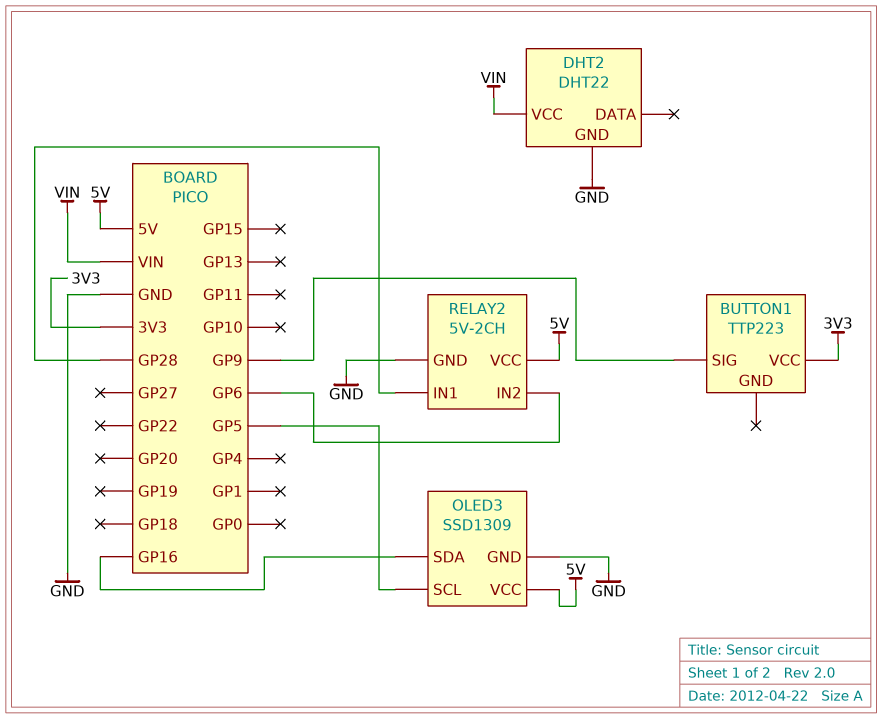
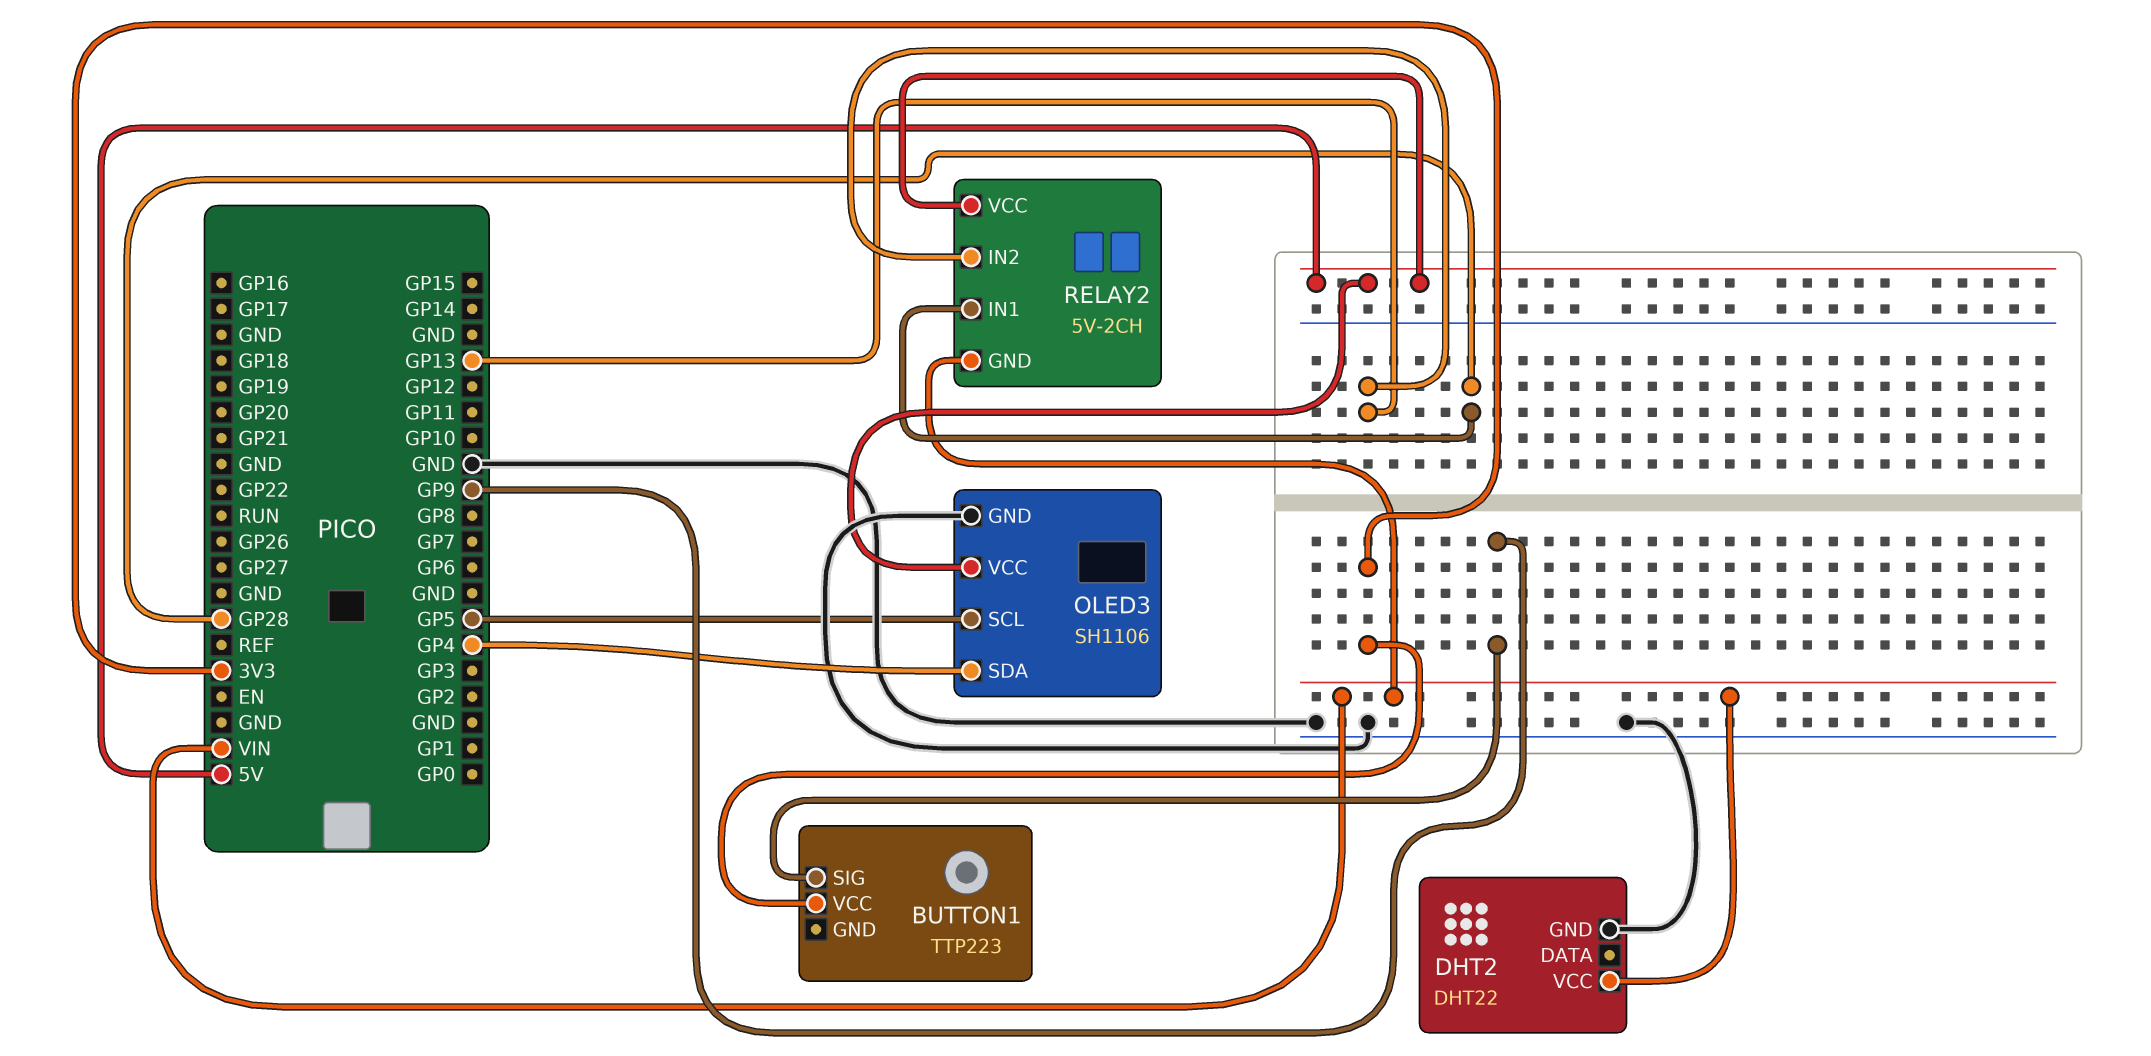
OLED3: SSD1309 -> SH1106
OLED3 pin SDA: GP16 -> GP4
RELAY2 pin GND: GND -> VIN
RELAY2 pin IN2: GP6 -> GP13

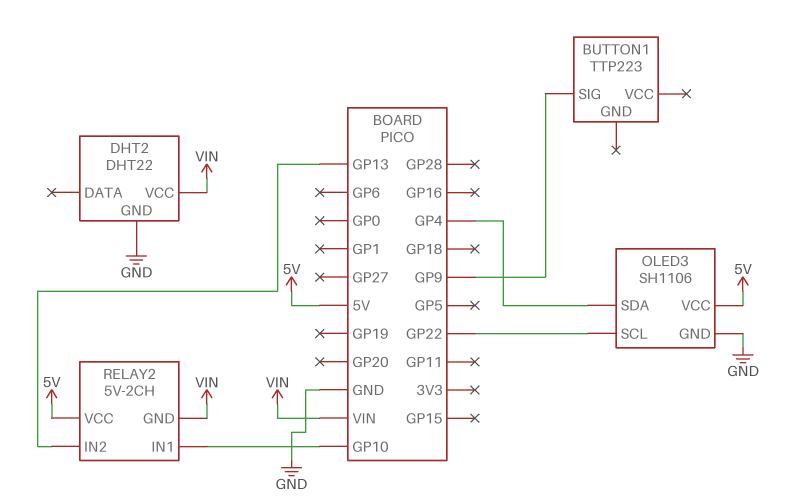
BUTTON1 pin VCC: 3V3 -> none
OLED3 pin SCL: GP5 -> GP22
RELAY2 pin IN1: GP28 -> GP10

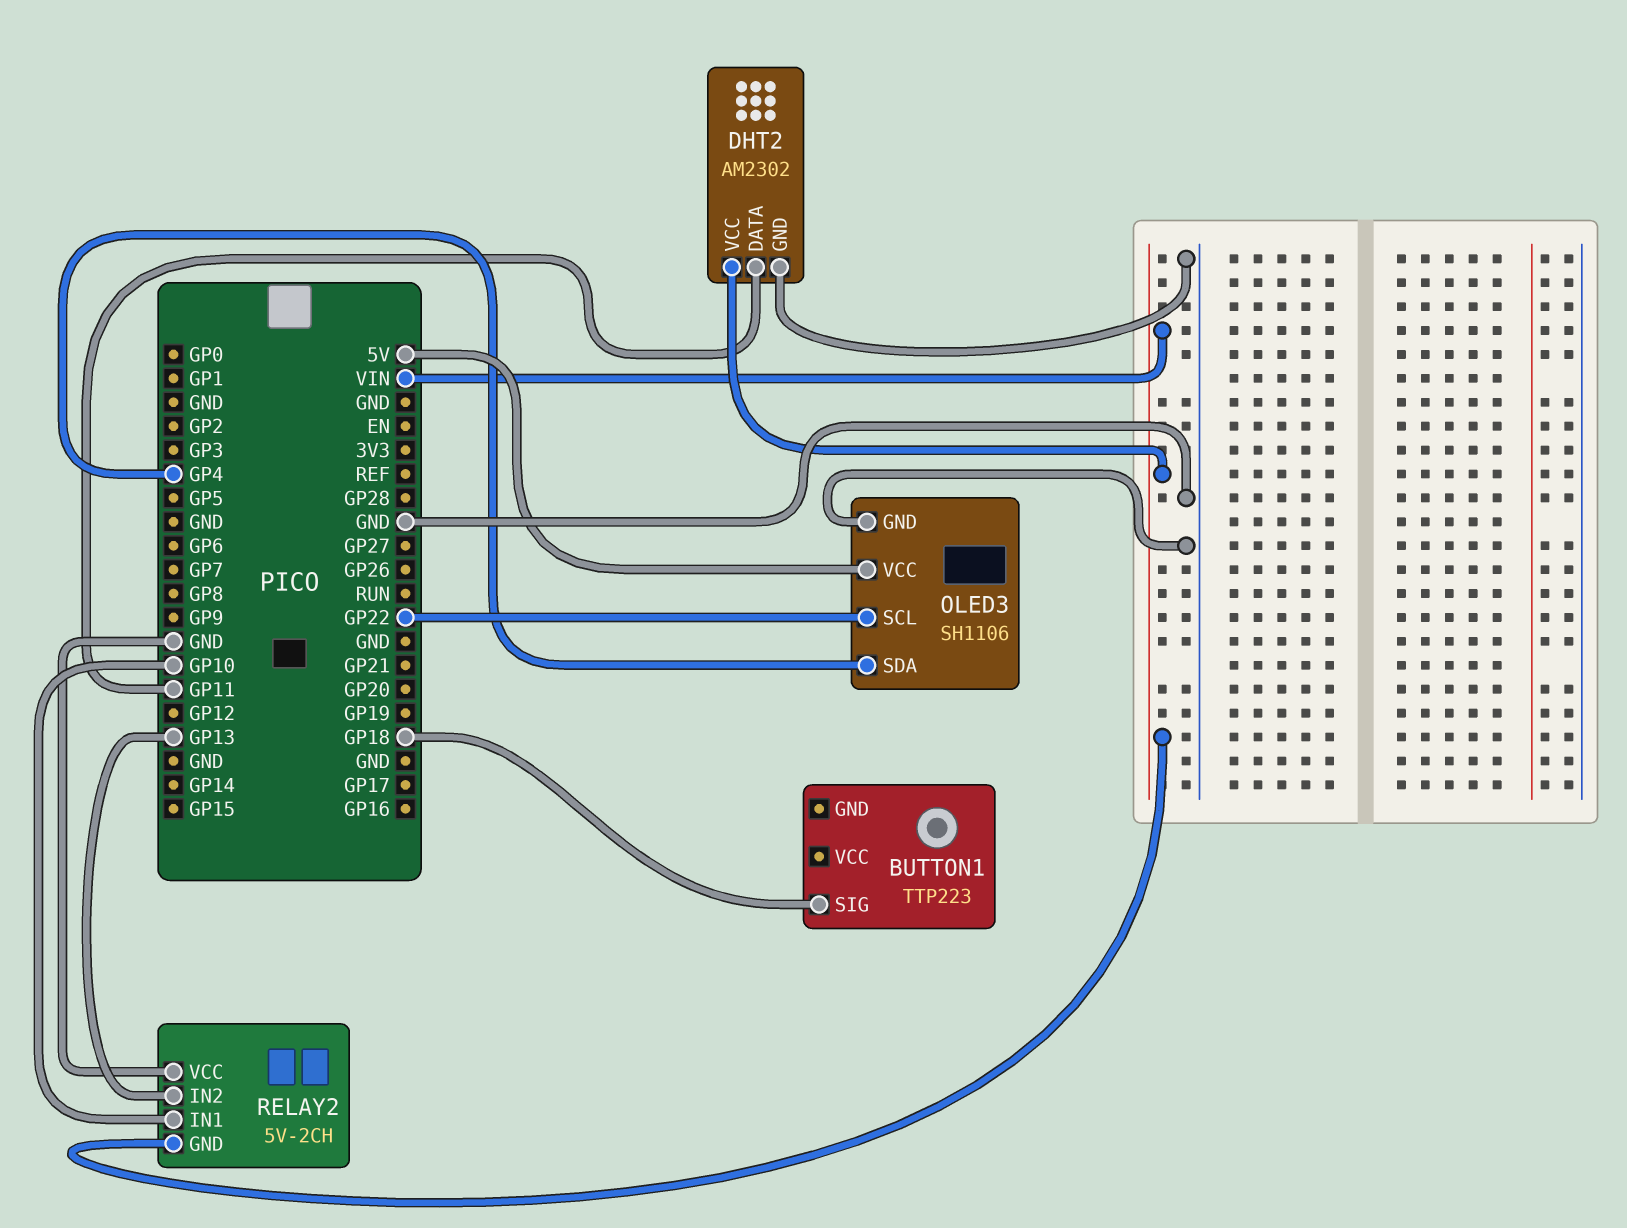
BUTTON1 pin SIG: GP9 -> GP18
DHT2: DHT22 -> AM2302
DHT2 pin DATA: none -> GP11
RELAY2 pin VCC: 5V -> GND

